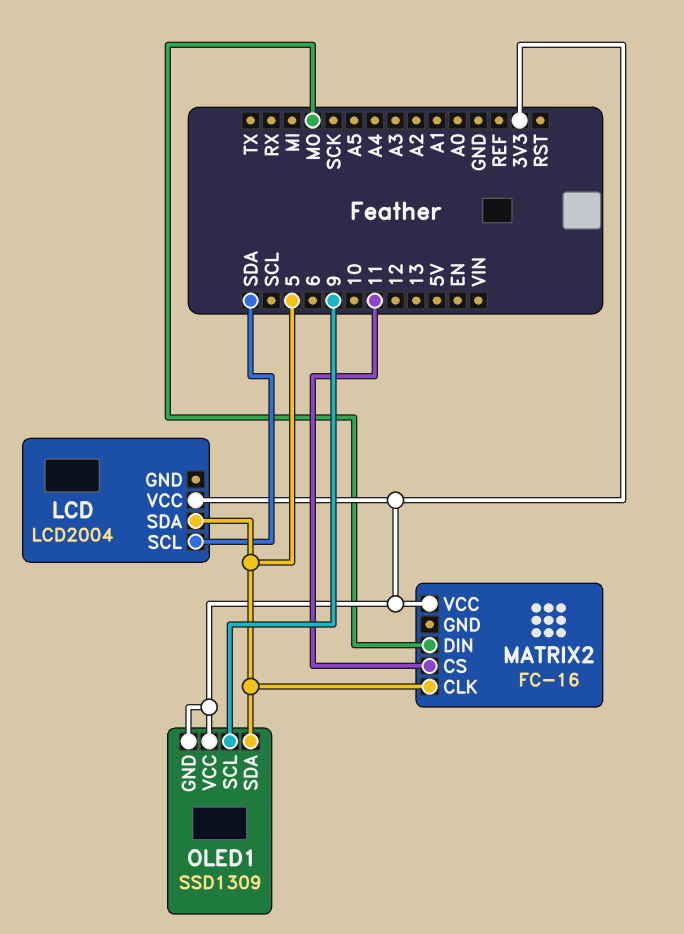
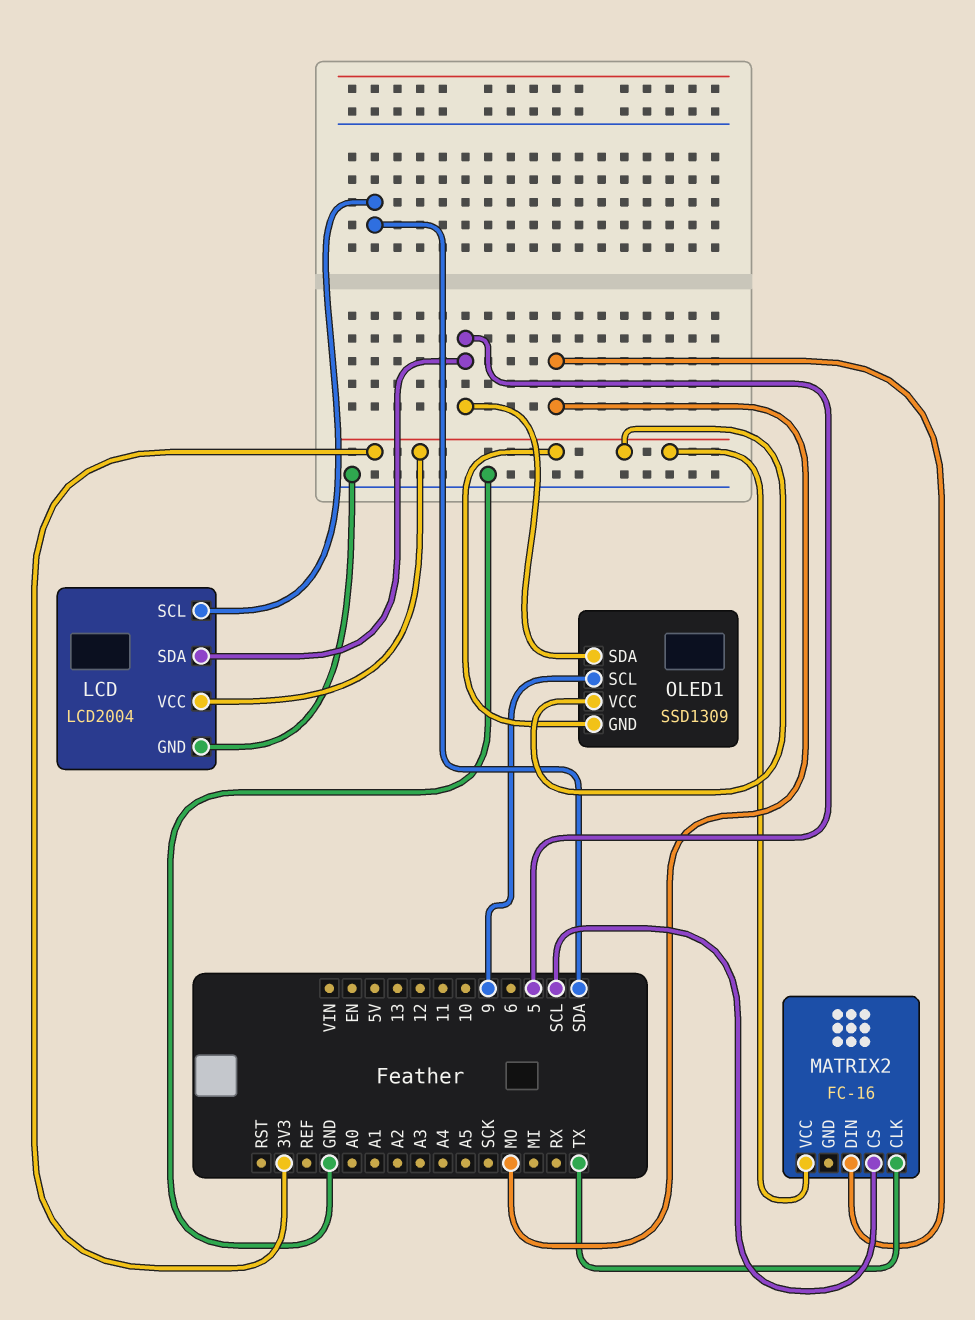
LCD pin GND: none -> GND
MATRIX2 pin CLK: 5 -> TX
MATRIX2 pin CS: 11 -> SCL

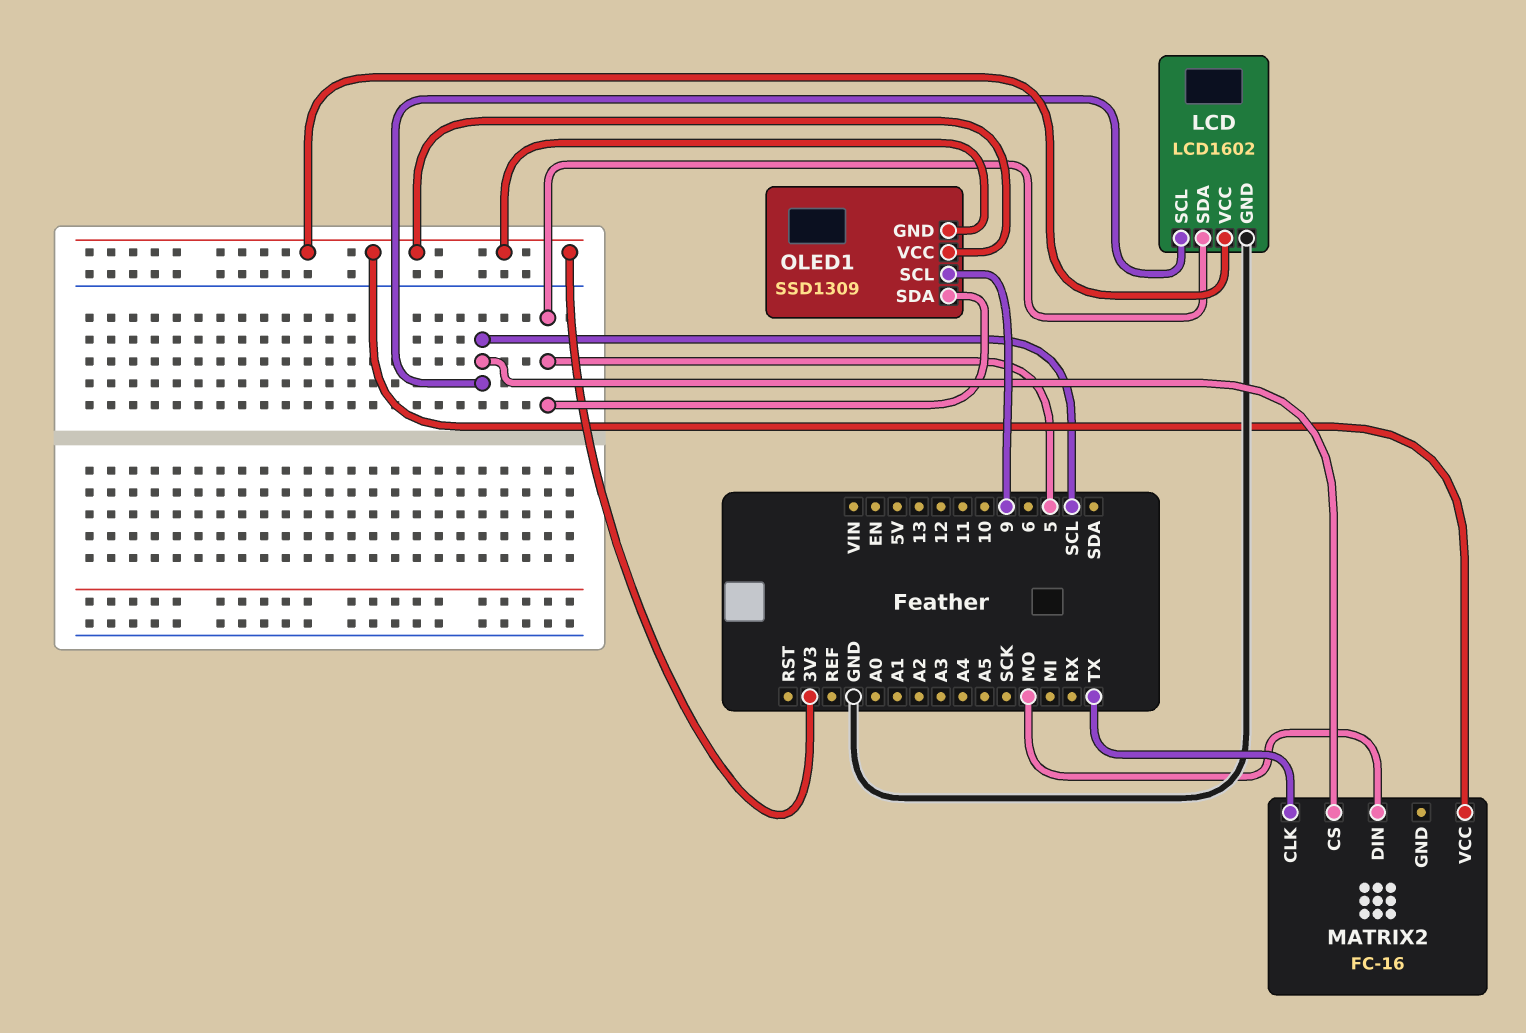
LCD: LCD2004 -> LCD1602
LCD pin SCL: SDA -> SCL

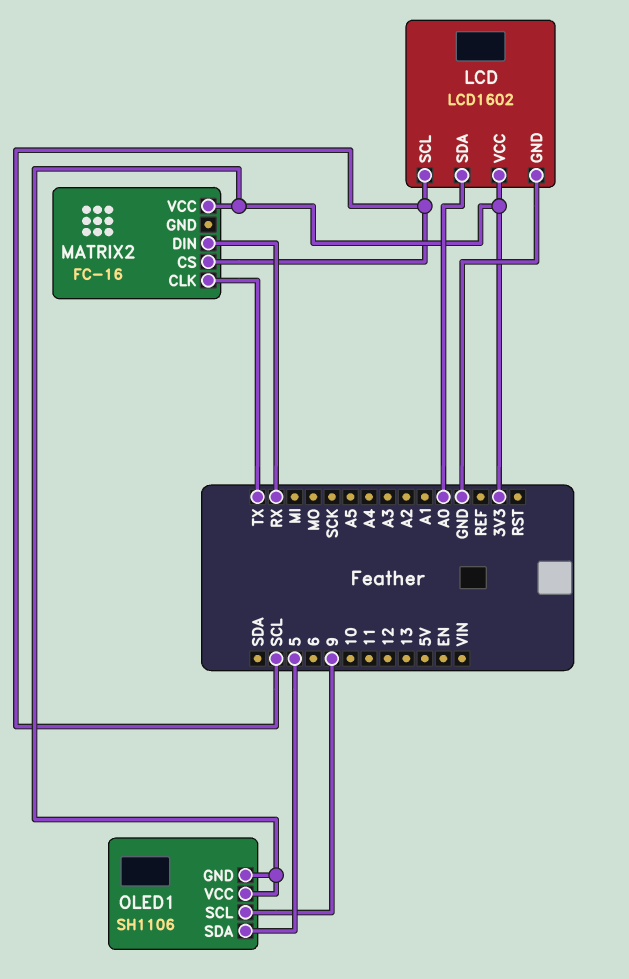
LCD pin SDA: 5 -> A0
MATRIX2 pin DIN: MO -> RX
OLED1: SSD1309 -> SH1106

